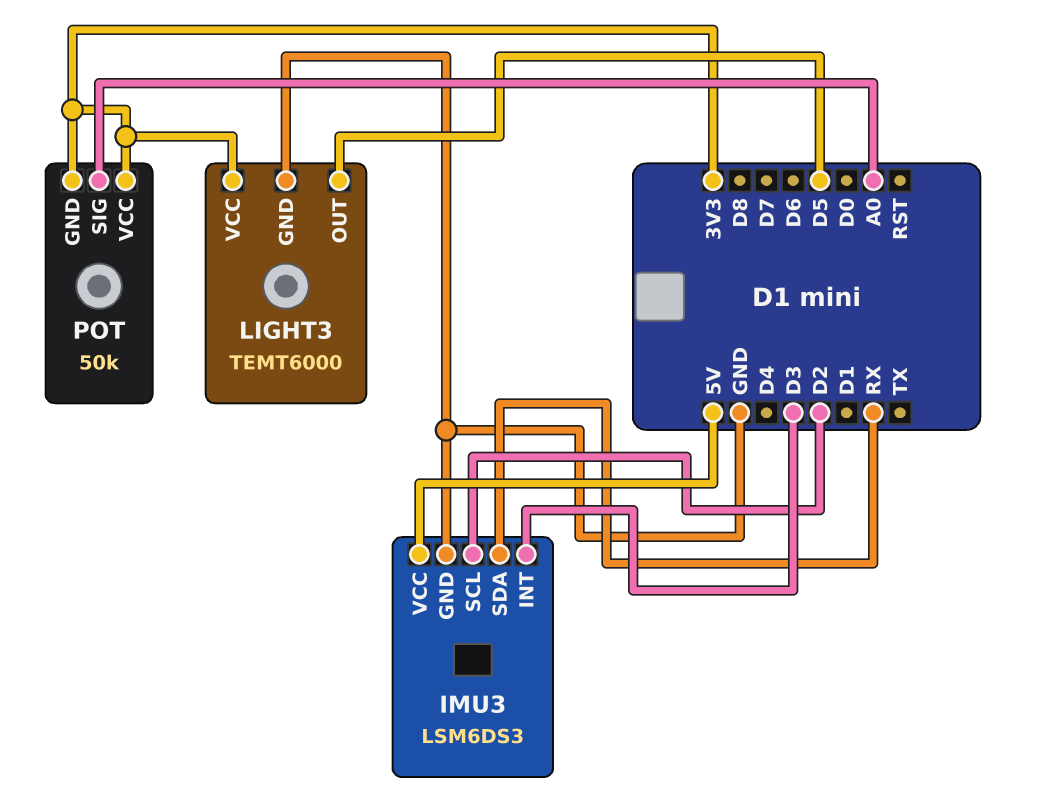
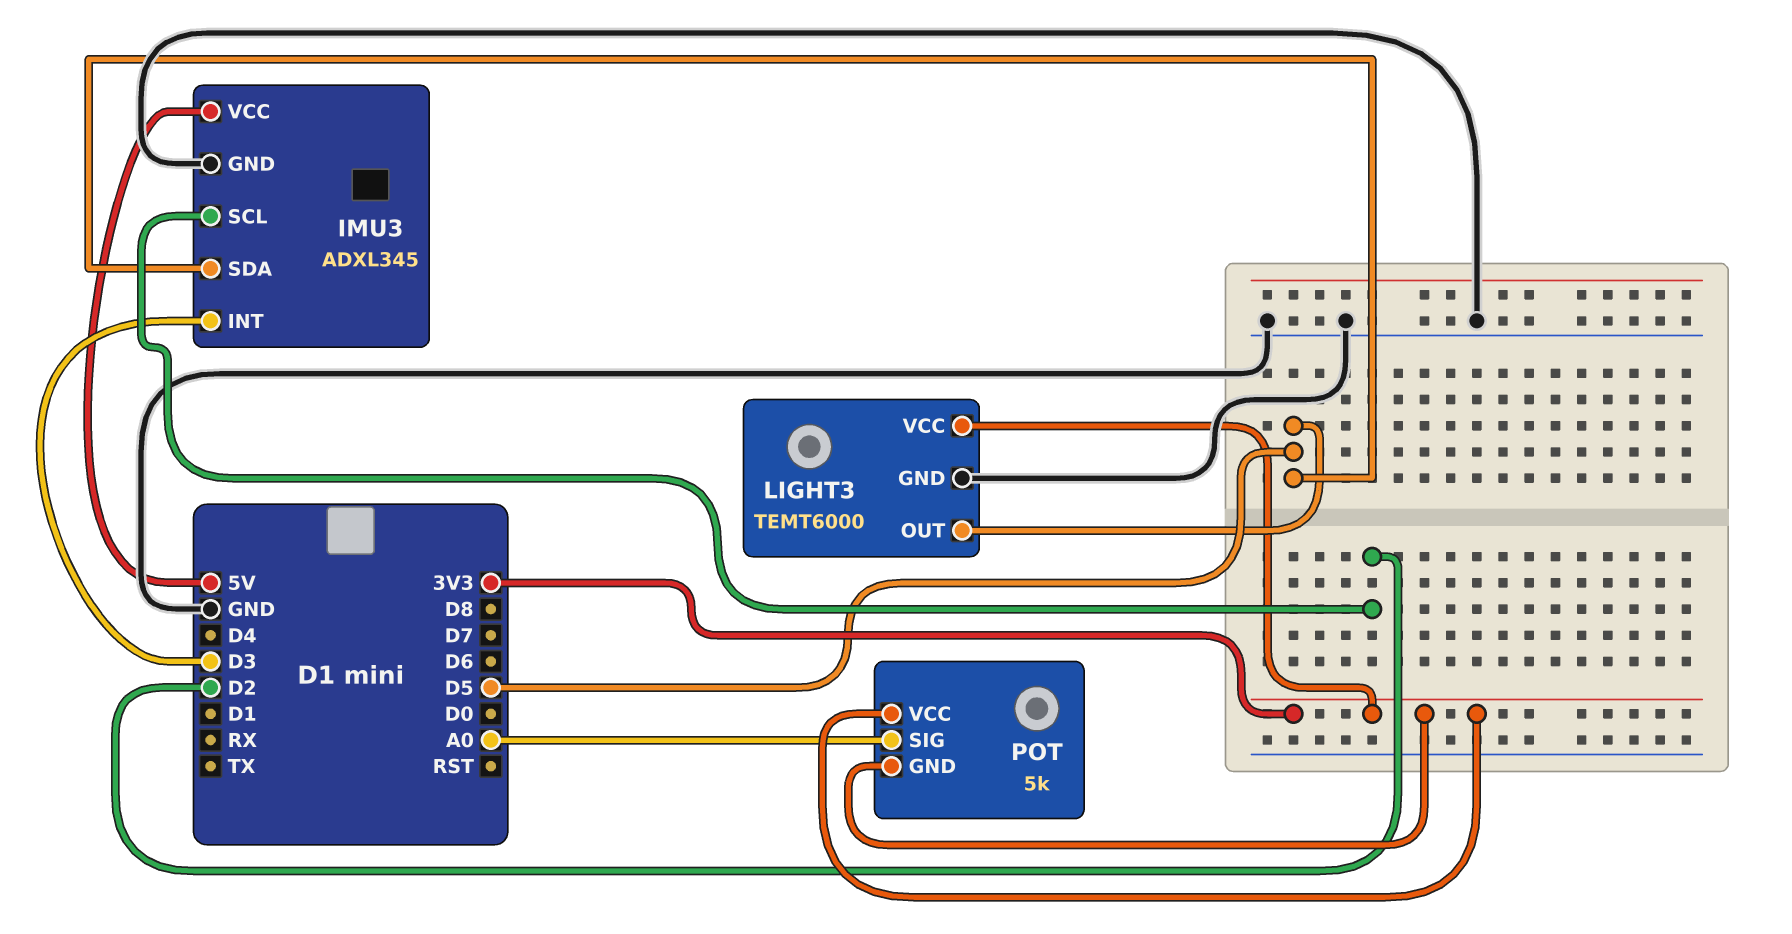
IMU3: LSM6DS3 -> ADXL345
IMU3 pin SDA: RX -> D5
POT: 50k -> 5k

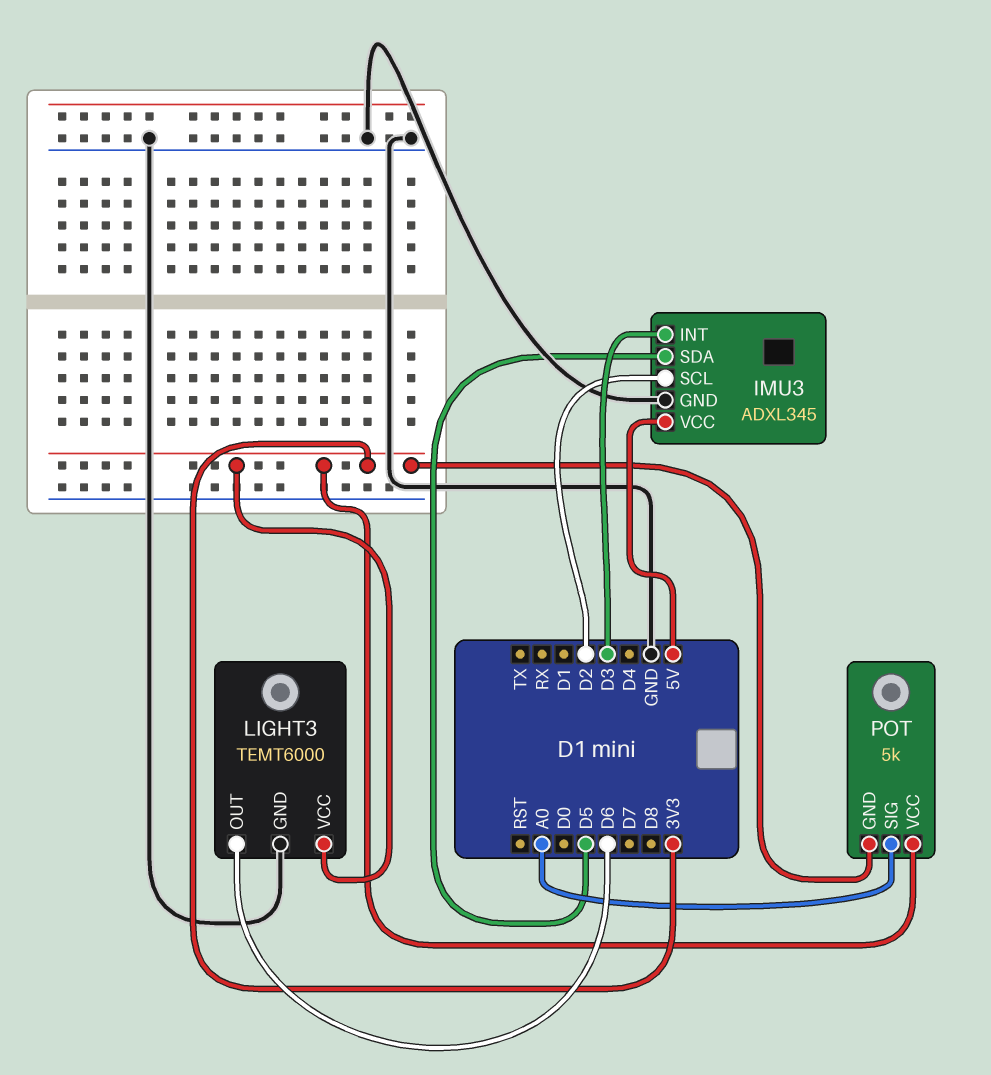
LIGHT3 pin OUT: D5 -> D6

